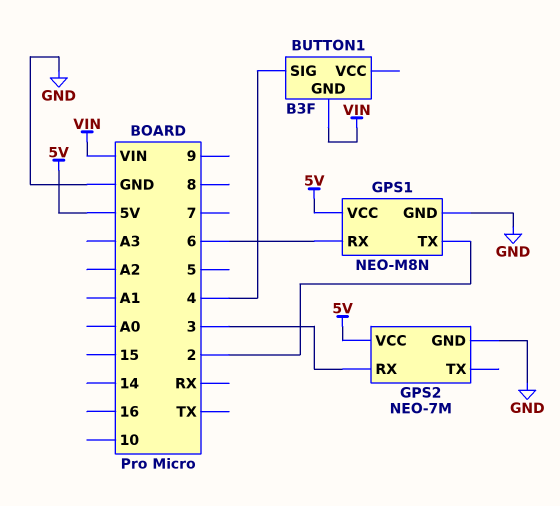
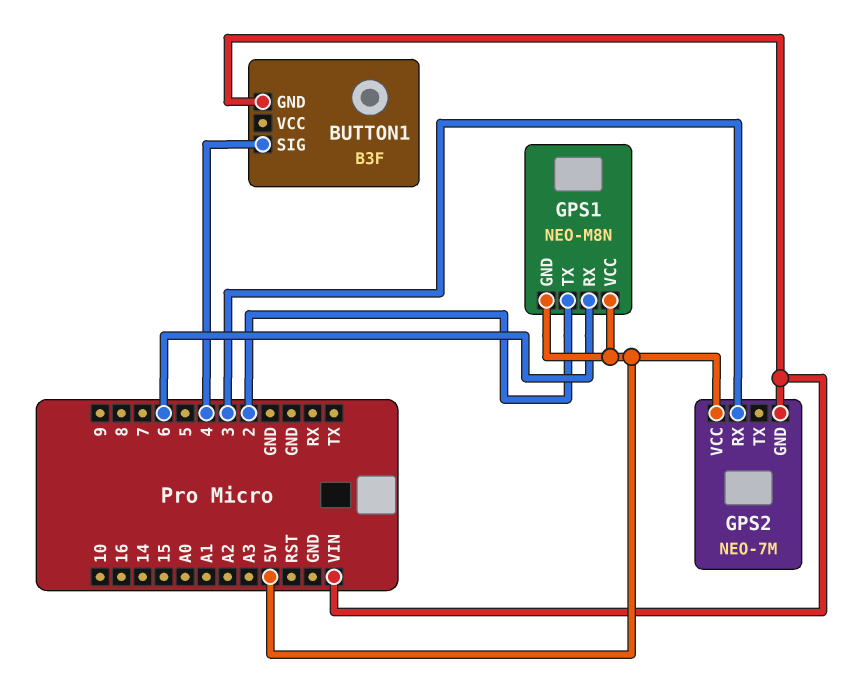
GPS1 pin GND: GND -> 5V
GPS2 pin GND: GND -> VIN

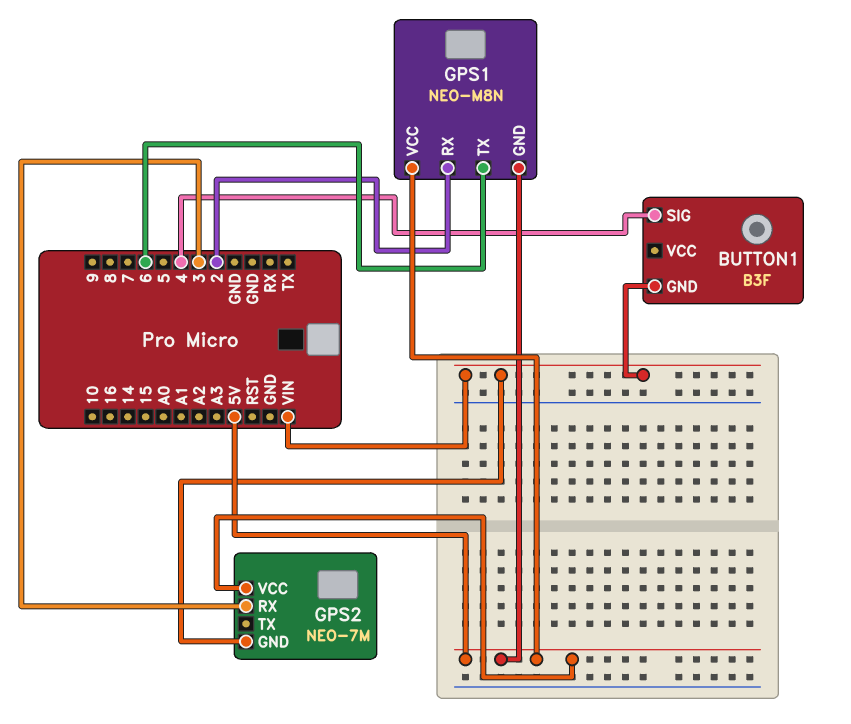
GPS1 pin RX: 6 -> 2
GPS1 pin TX: 2 -> 6

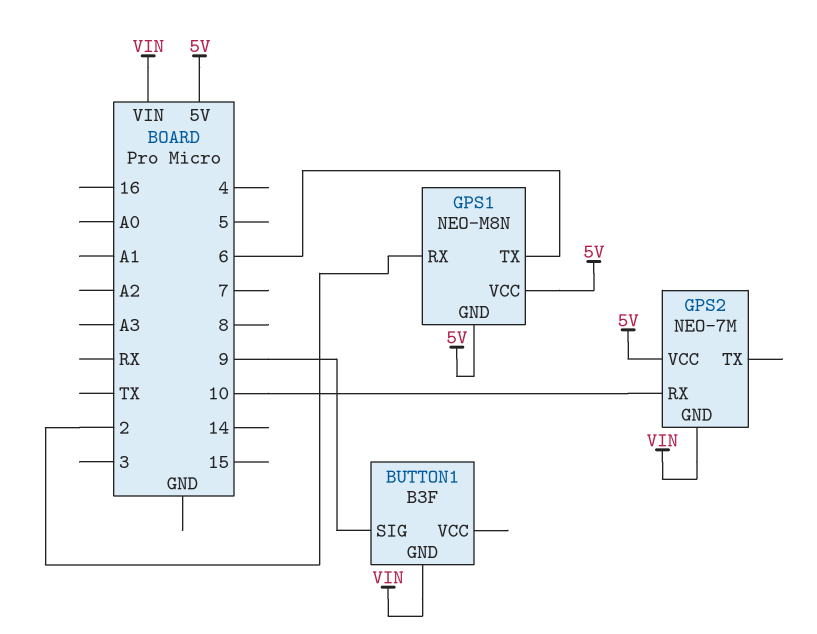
BUTTON1 pin SIG: 4 -> 9
GPS2 pin RX: 3 -> 10

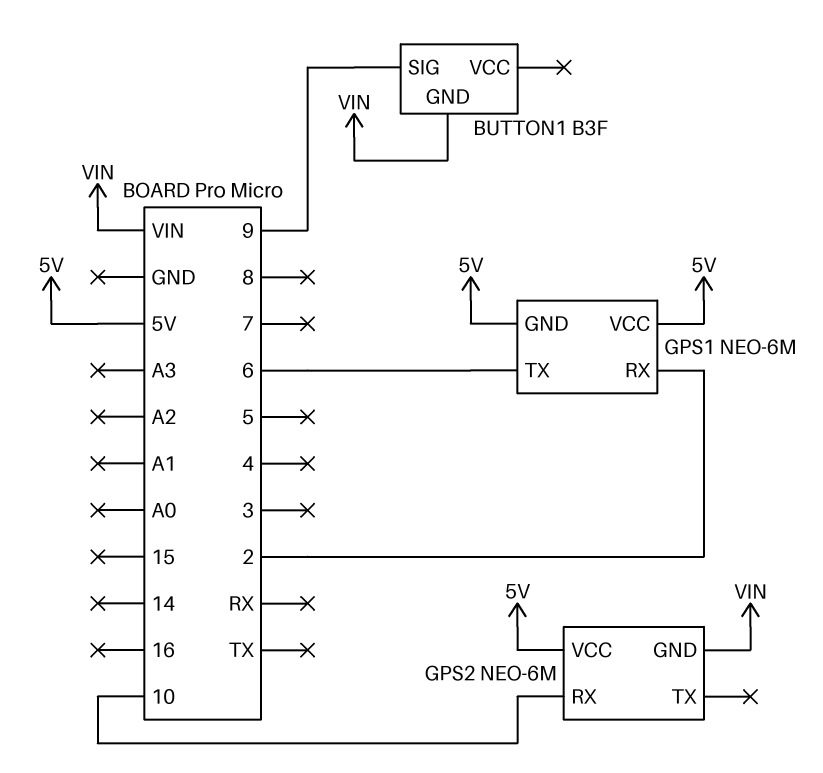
GPS1: NEO-M8N -> NEO-6M
GPS2: NEO-7M -> NEO-6M

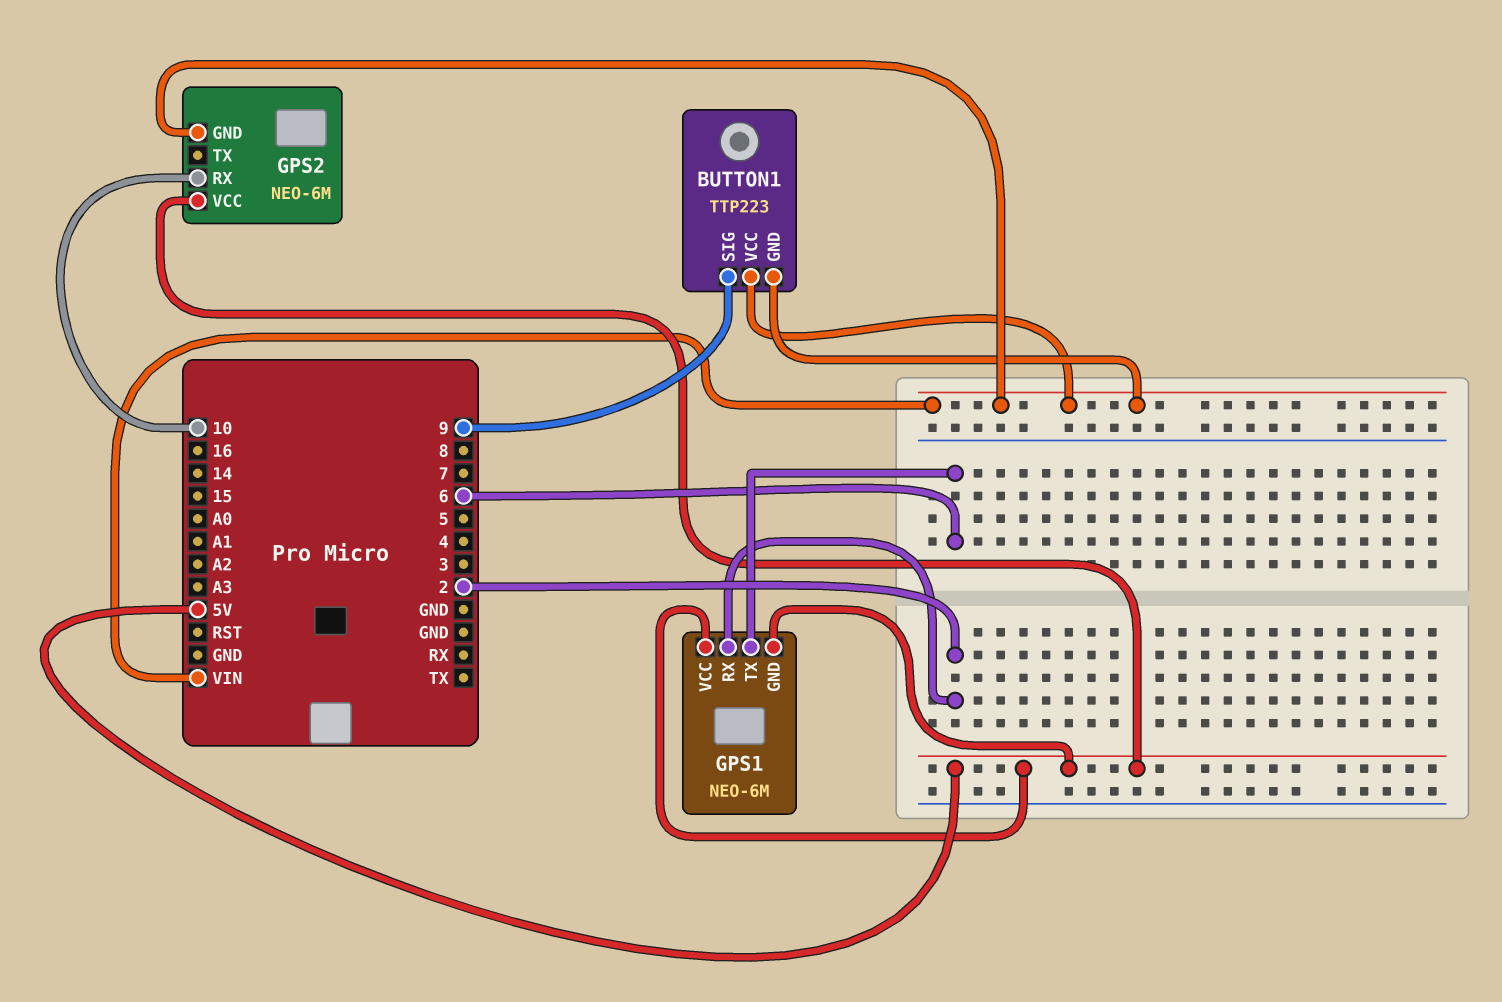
BUTTON1: B3F -> TTP223
BUTTON1 pin VCC: none -> VIN

